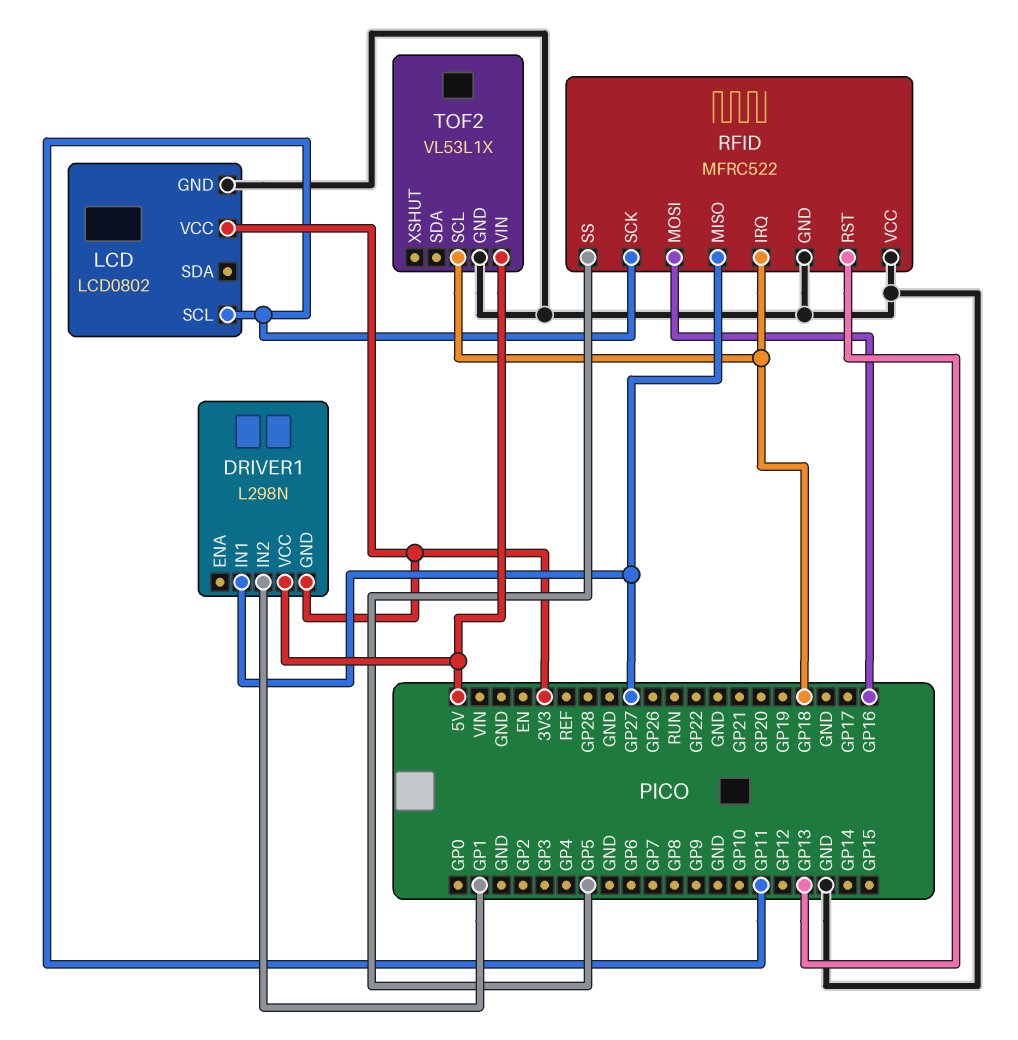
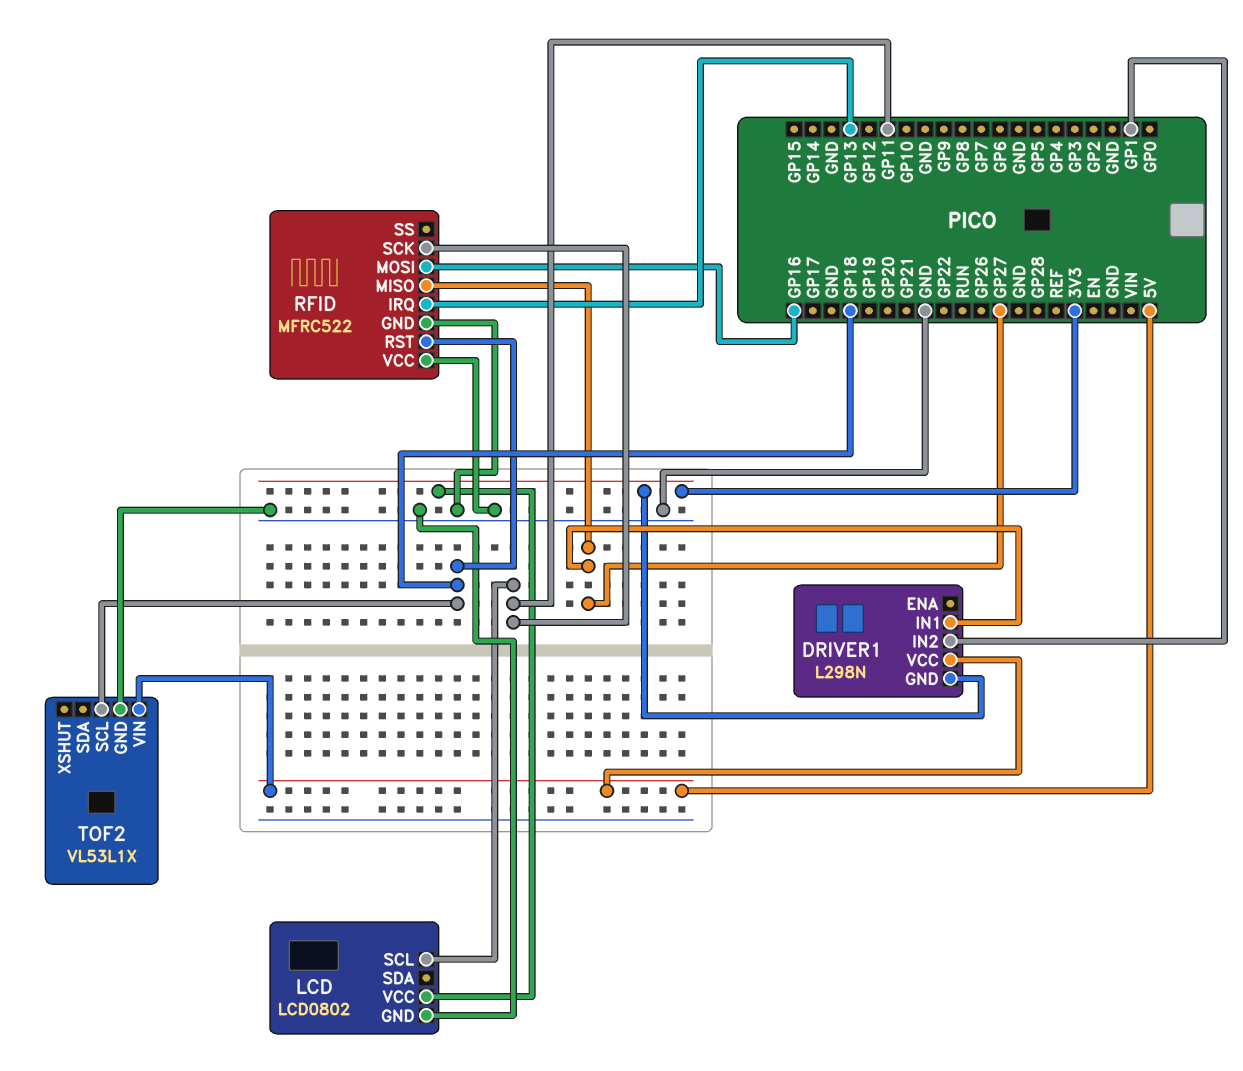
RFID pin IRQ: GP18 -> GP13
RFID pin RST: GP13 -> GP18
RFID pin SS: GP5 -> none

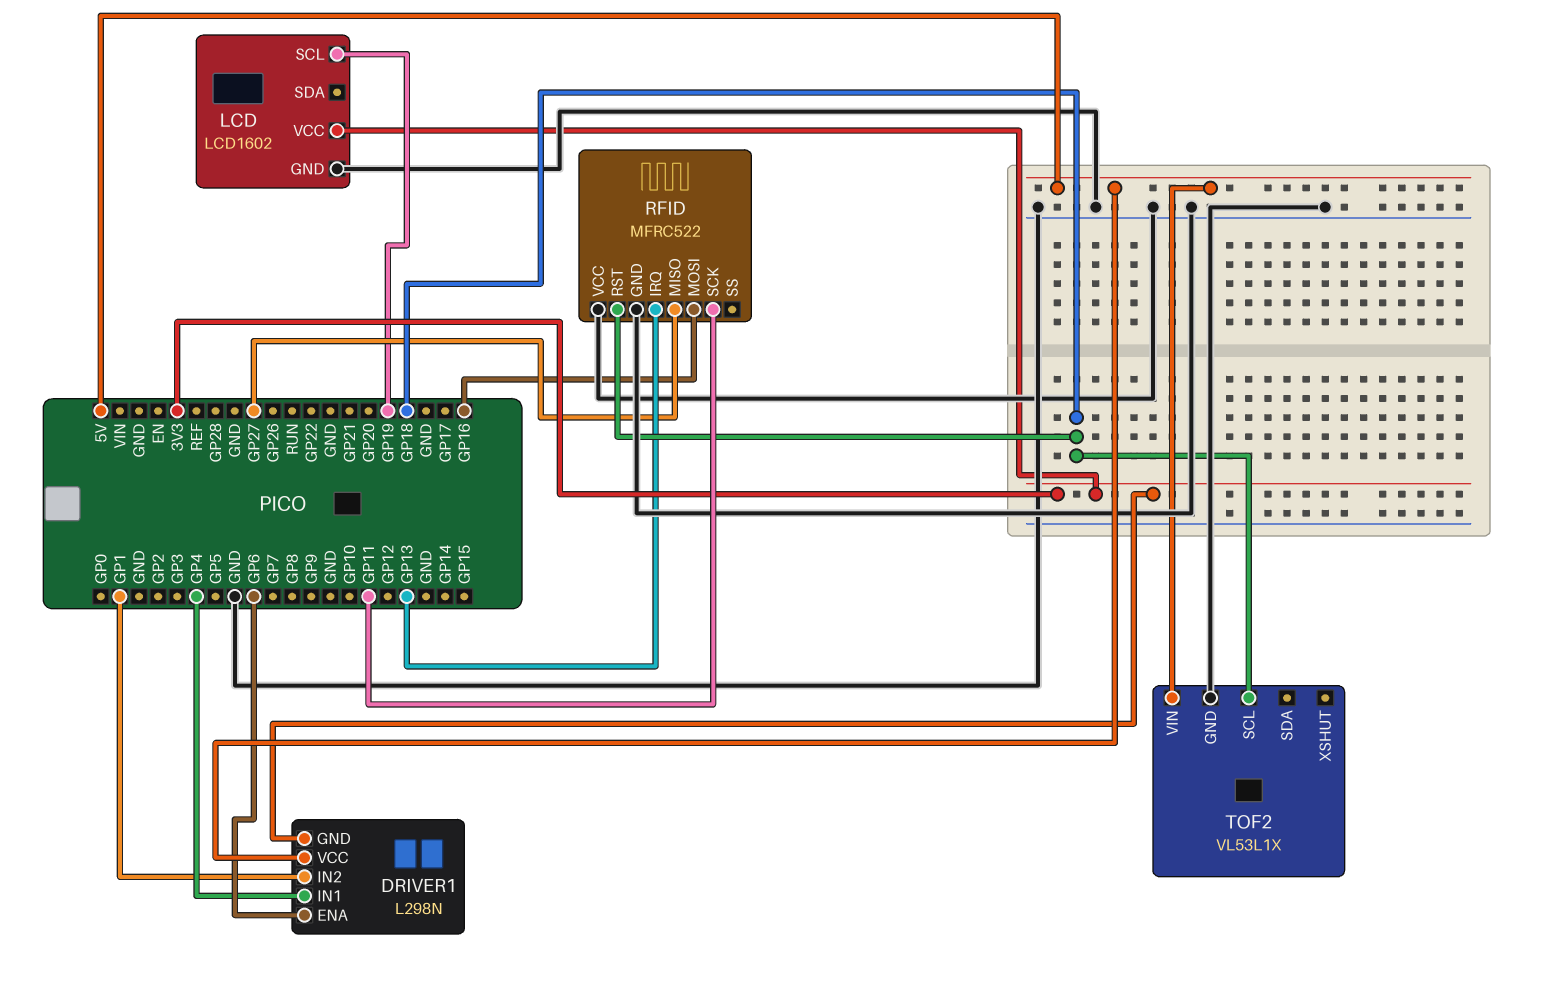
DRIVER1 pin ENA: none -> GP6
DRIVER1 pin IN1: GP27 -> GP4
LCD: LCD0802 -> LCD1602
LCD pin SCL: GP11 -> GP19

